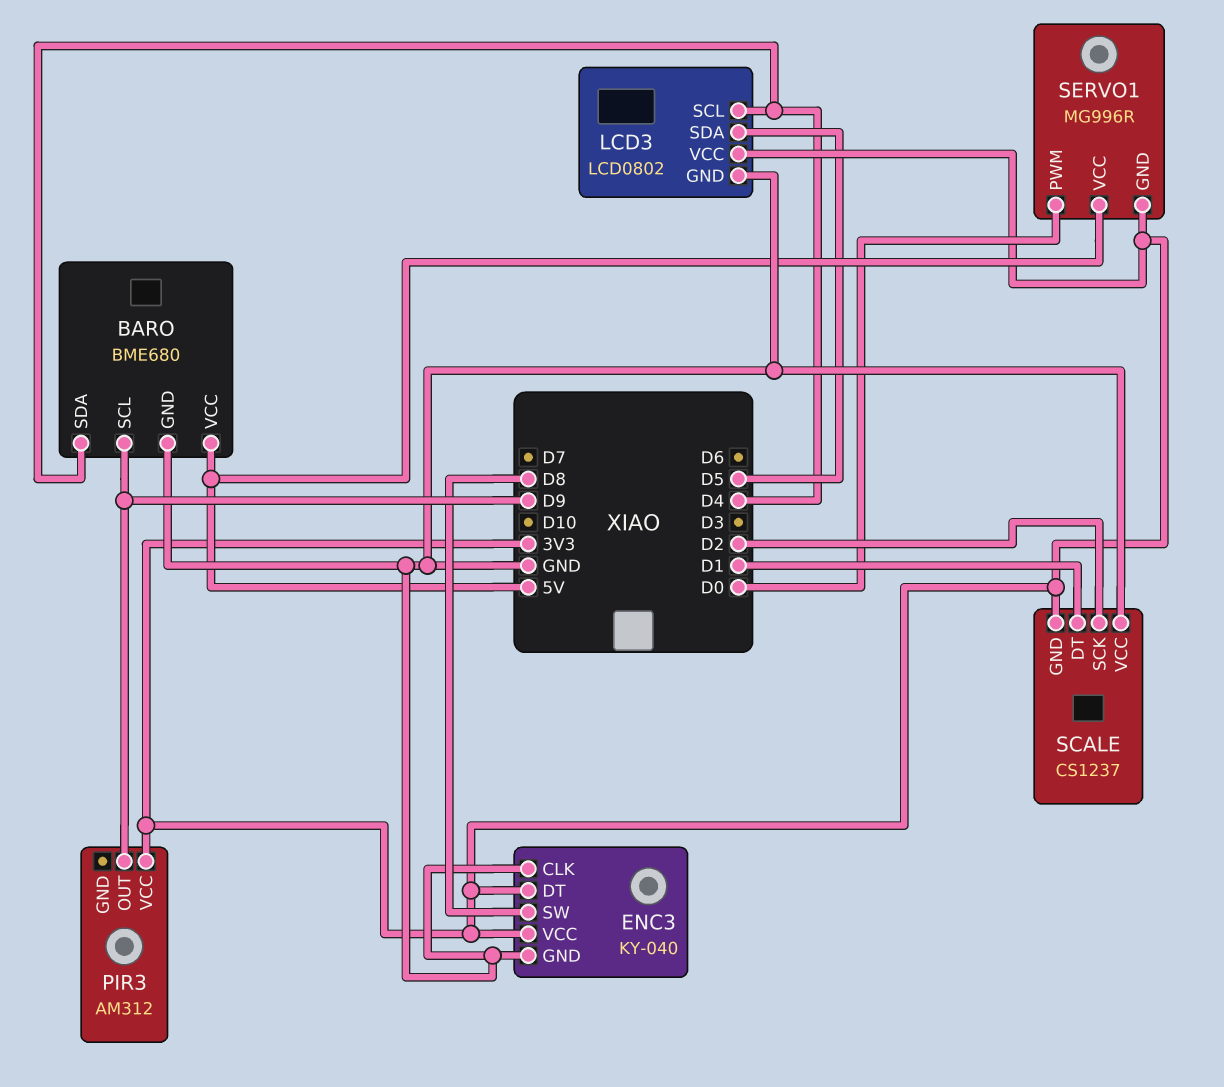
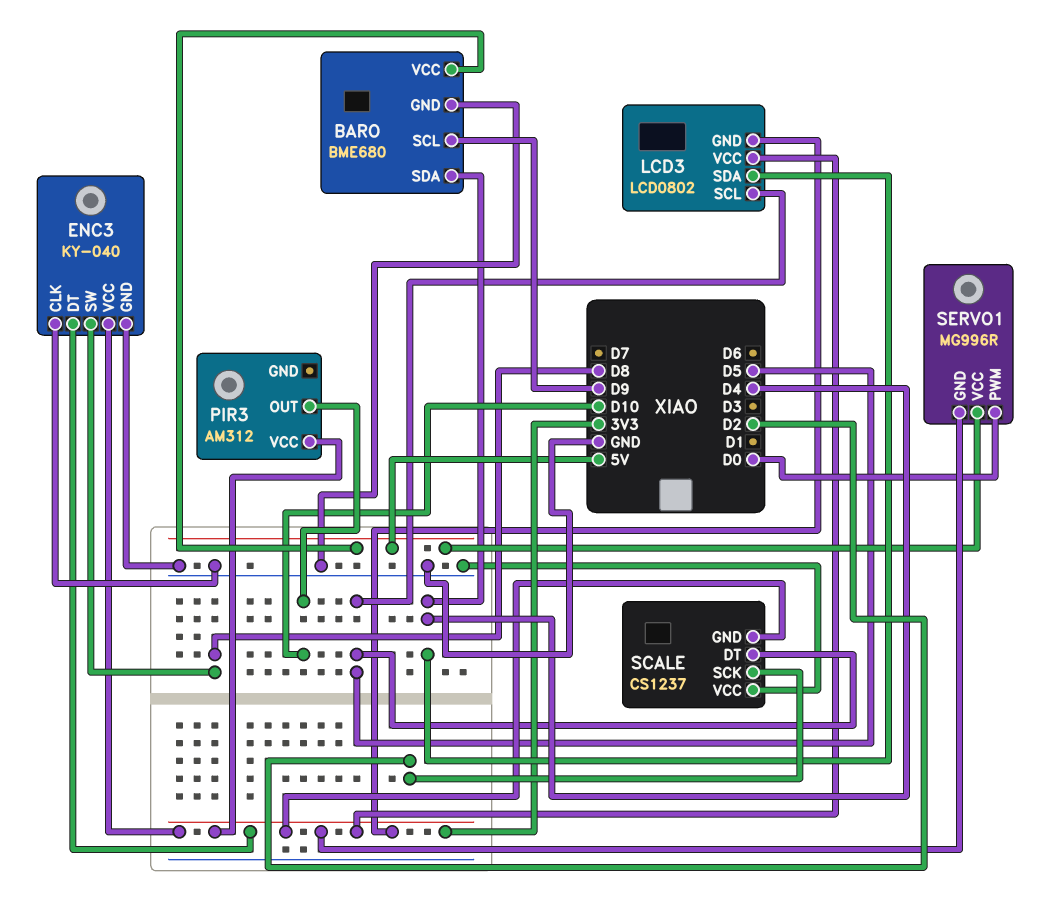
LCD3 pin GND: GND -> 3V3
LCD3 pin SCL: D4 -> D5
LCD3 pin SDA: D5 -> D4
PIR3 pin OUT: D9 -> D10
SCALE pin DT: D1 -> D5

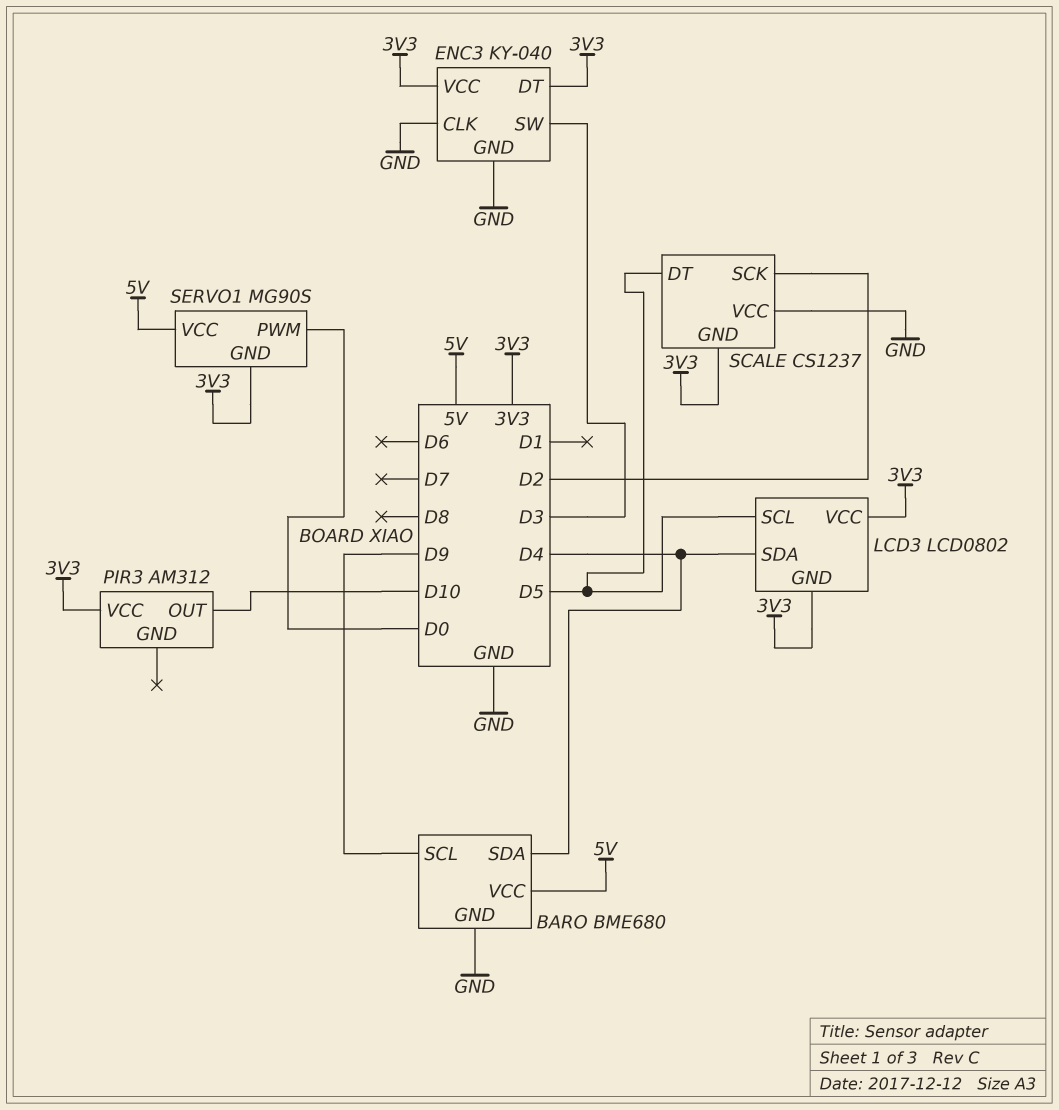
ENC3 pin SW: D8 -> D3
SERVO1: MG996R -> MG90S

